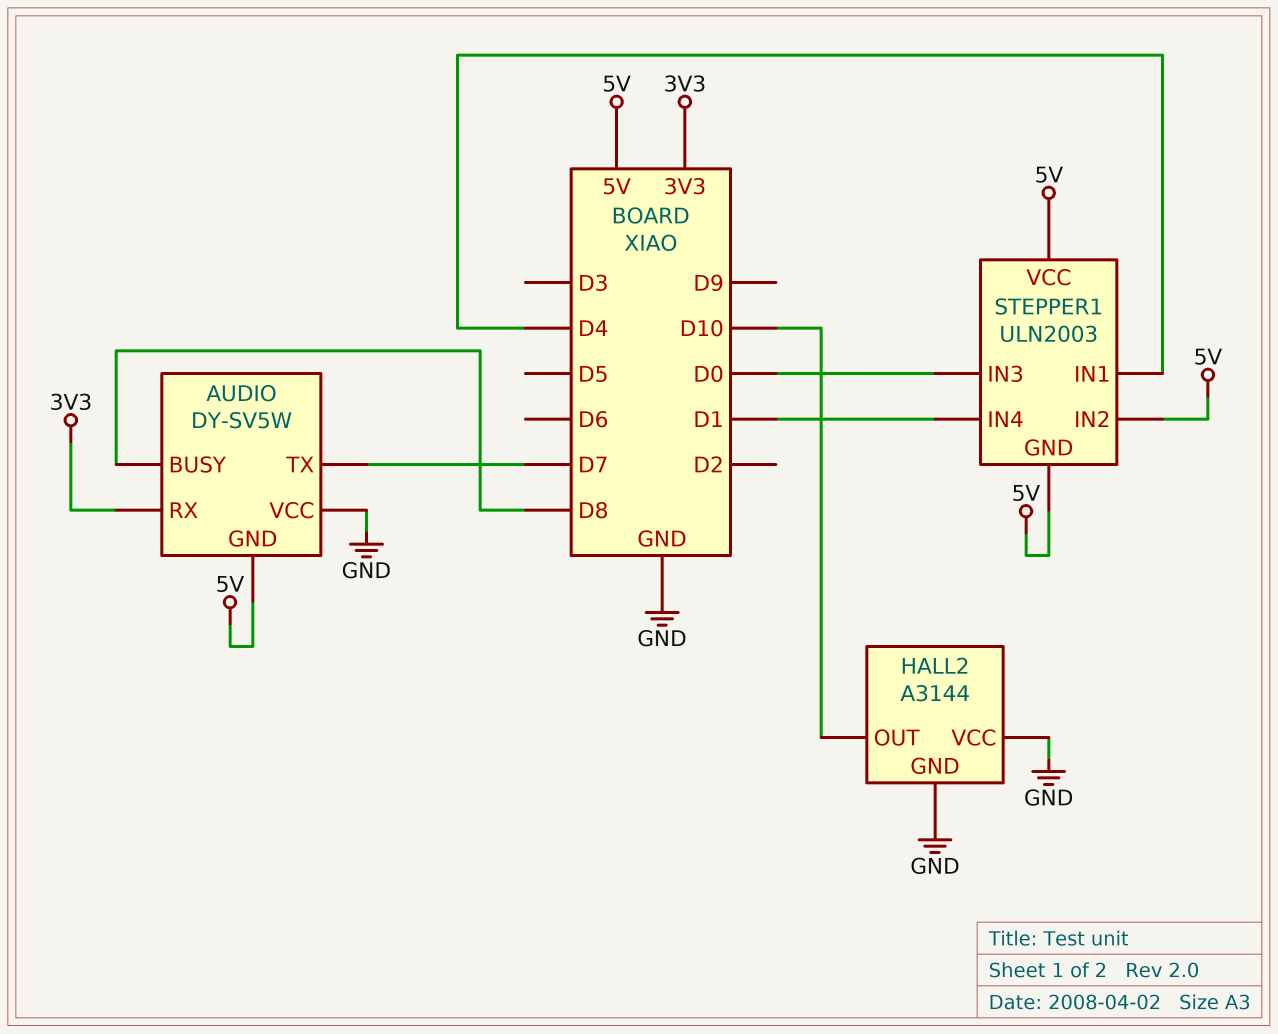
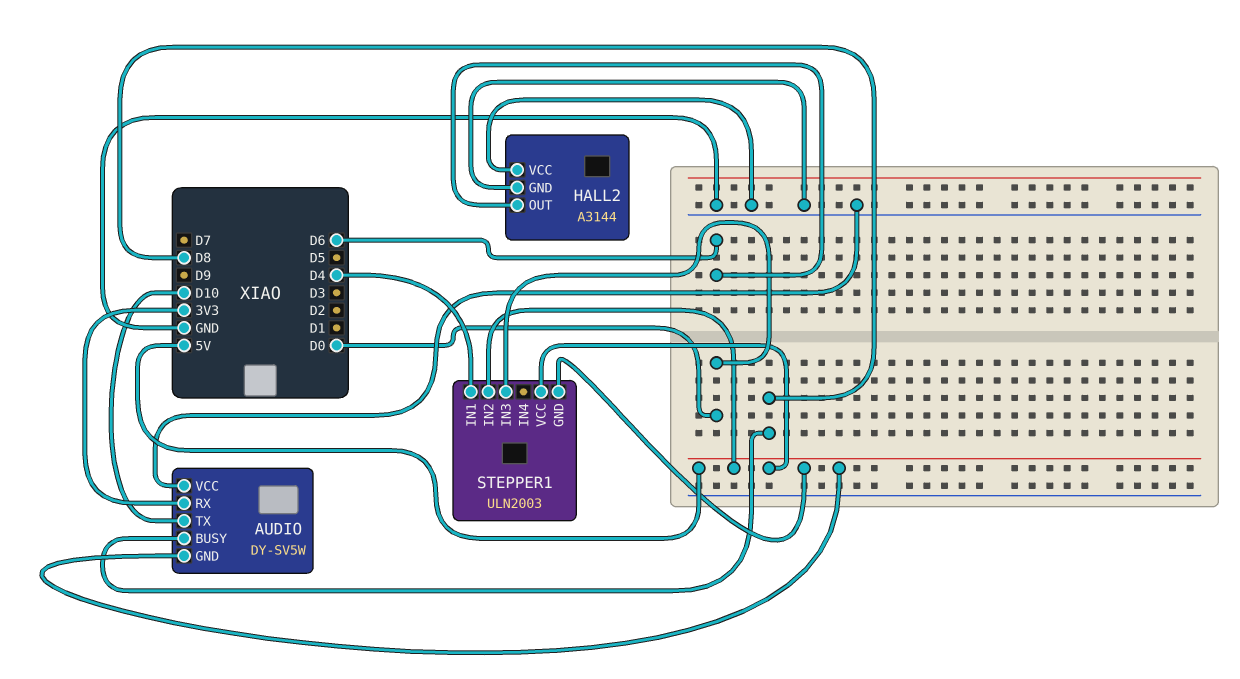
AUDIO pin TX: D7 -> D10
HALL2 pin OUT: D10 -> D6
STEPPER1 pin IN4: D1 -> none

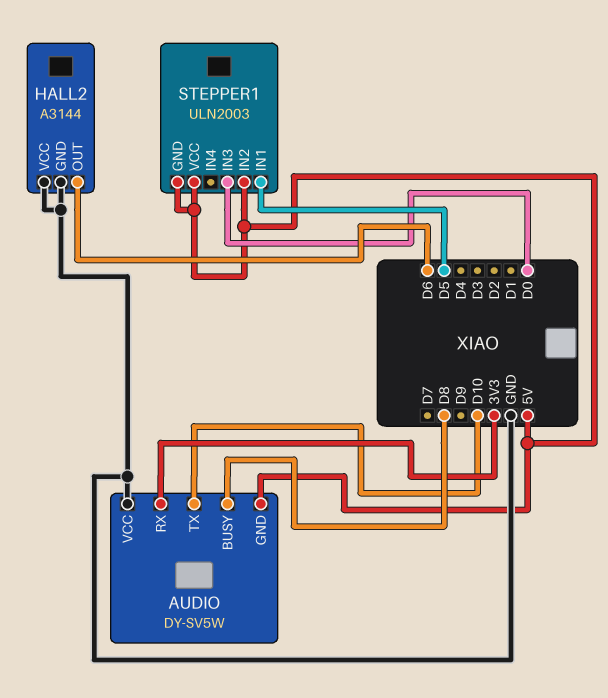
STEPPER1 pin IN1: D4 -> D5

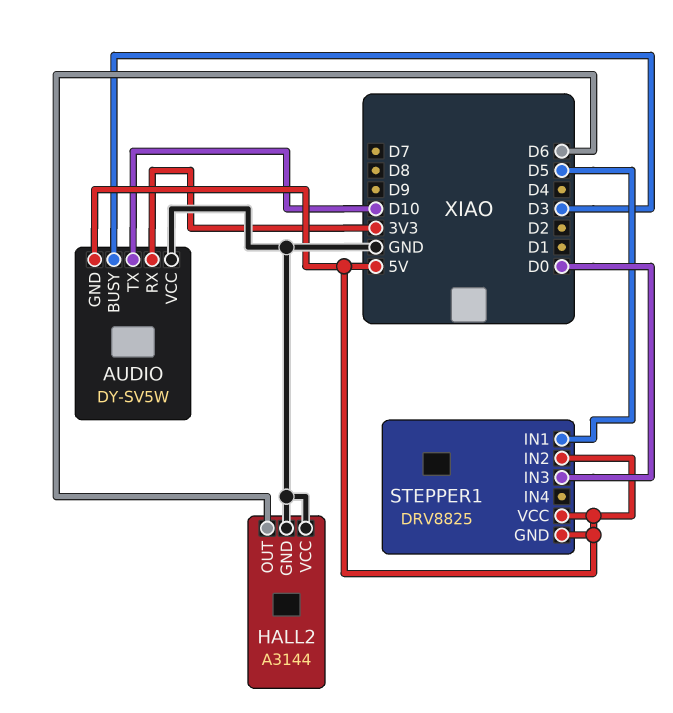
AUDIO pin BUSY: D8 -> D3
STEPPER1: ULN2003 -> DRV8825

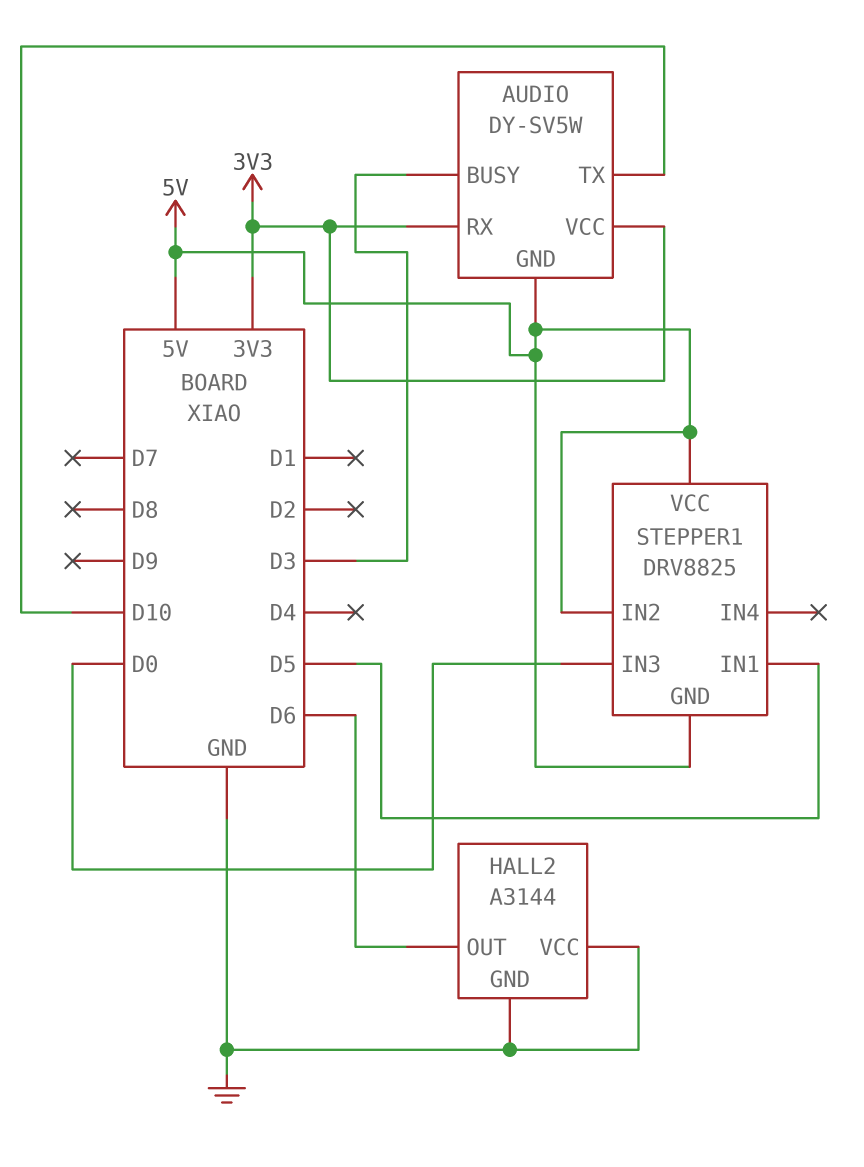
AUDIO pin VCC: GND -> 3V3

